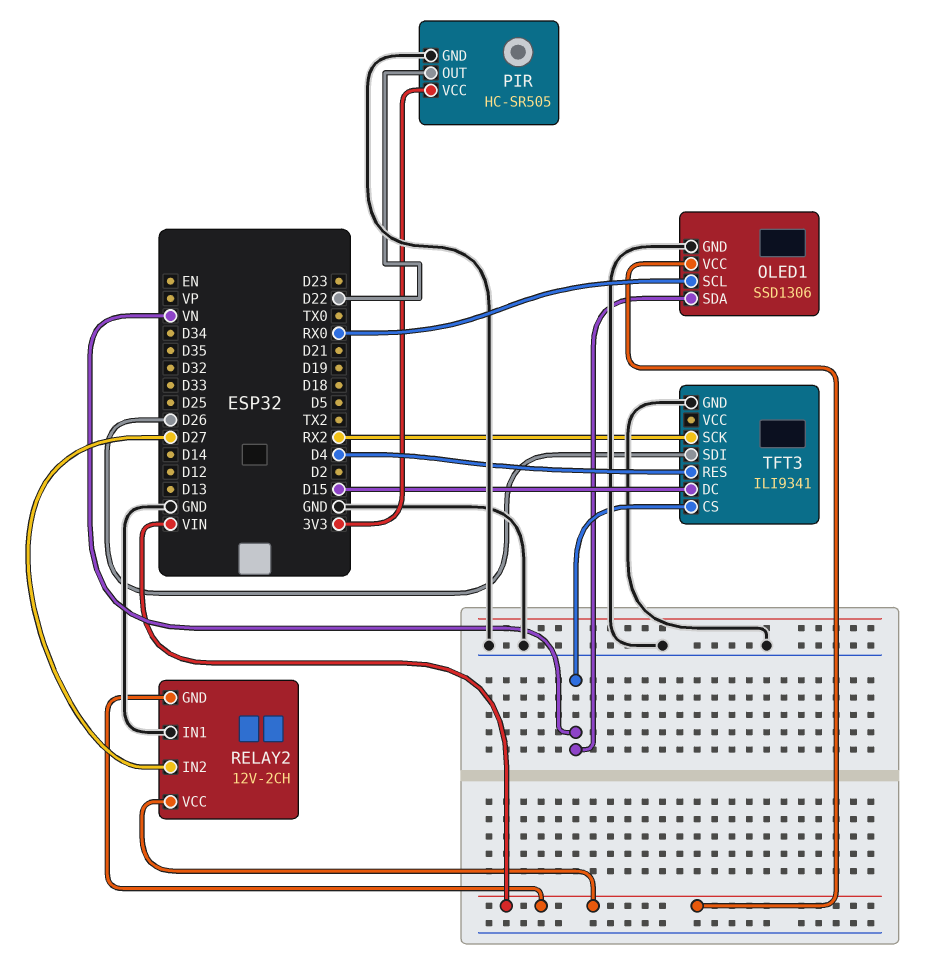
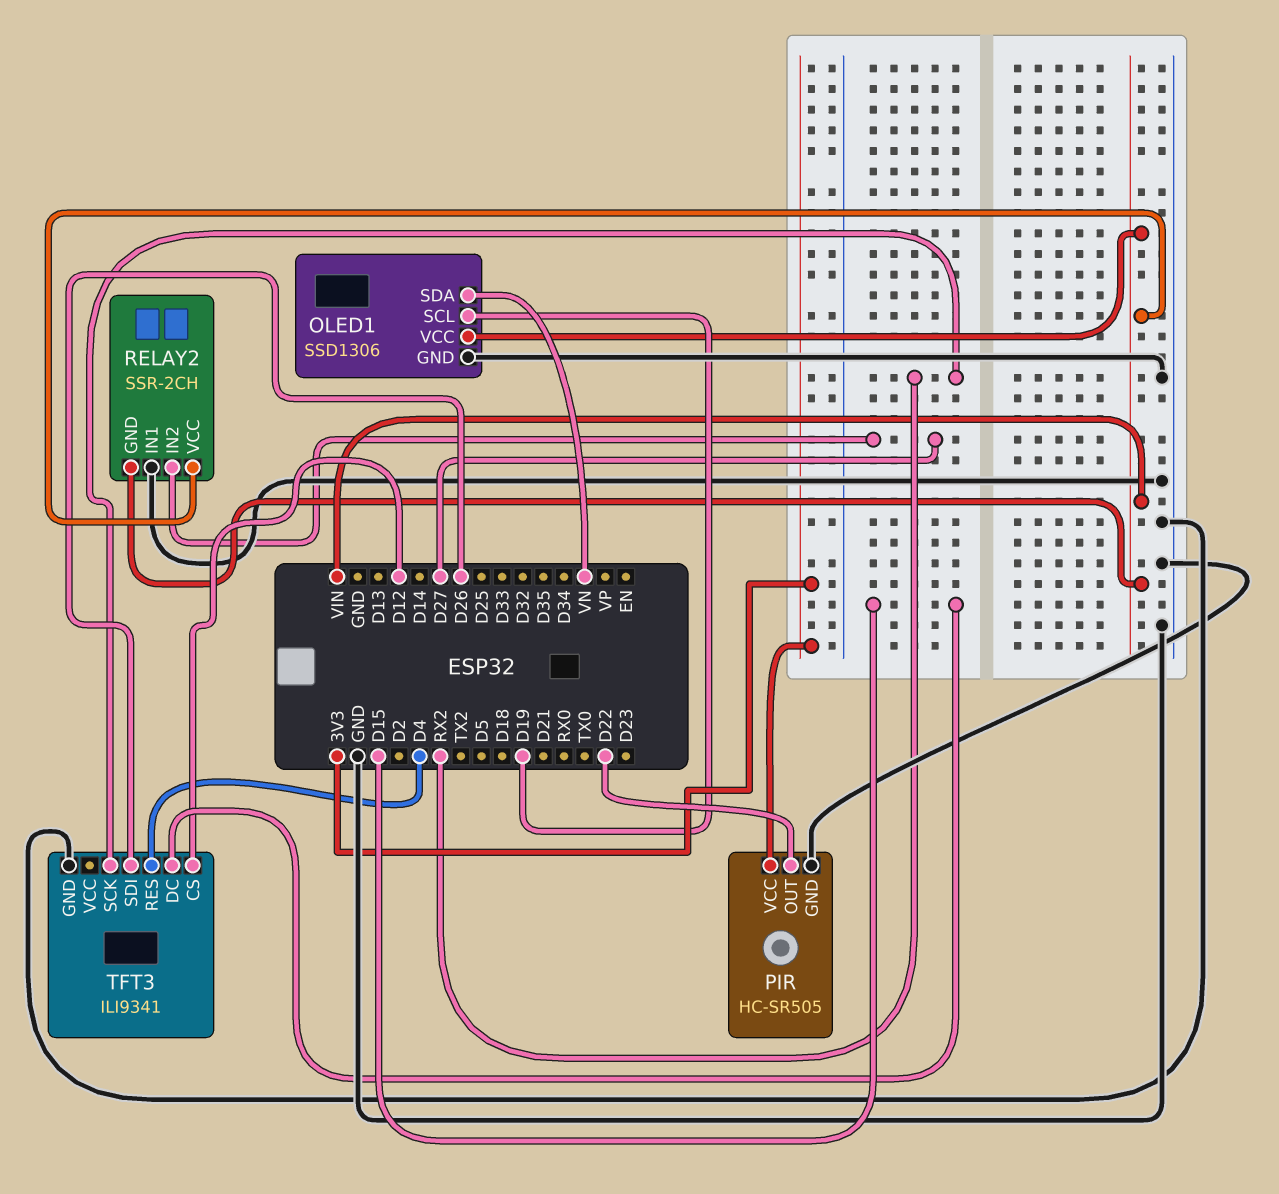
OLED1 pin SCL: RX0 -> D19
RELAY2: 12V-2CH -> SSR-2CH
TFT3 pin CS: VN -> D12

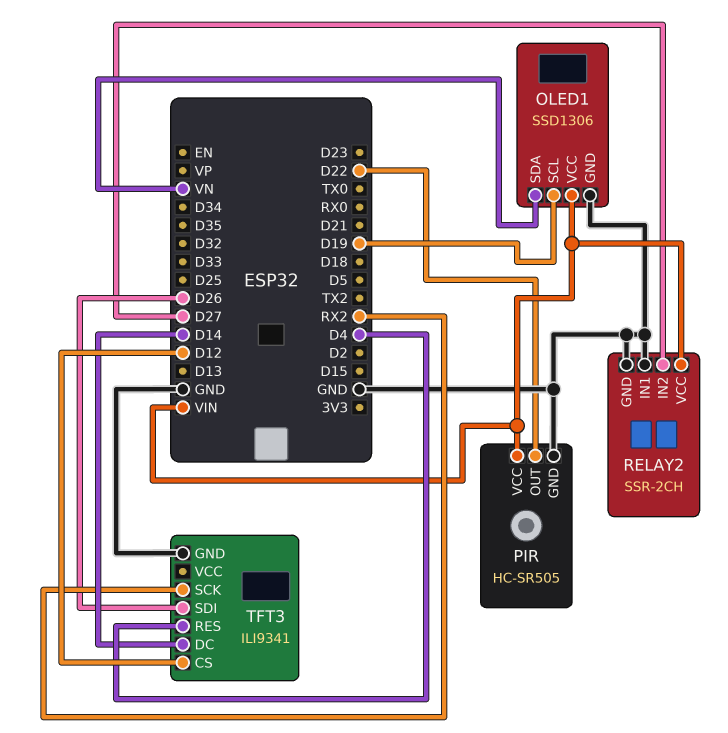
PIR pin VCC: 3V3 -> VIN
RELAY2 pin GND: VIN -> GND
TFT3 pin DC: D15 -> D14

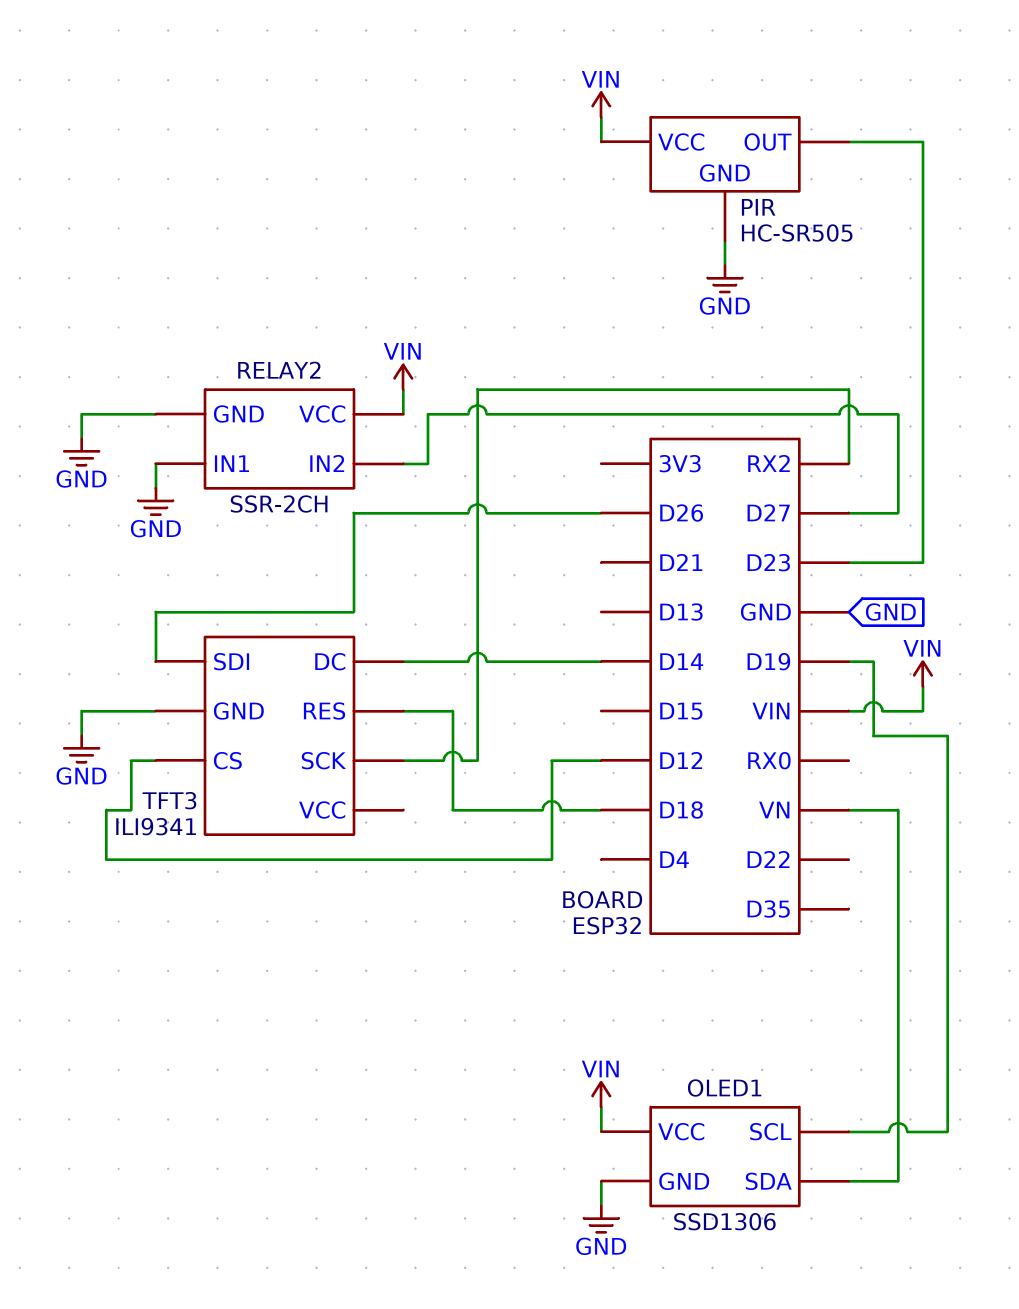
PIR pin OUT: D22 -> D23
TFT3 pin RES: D4 -> D18

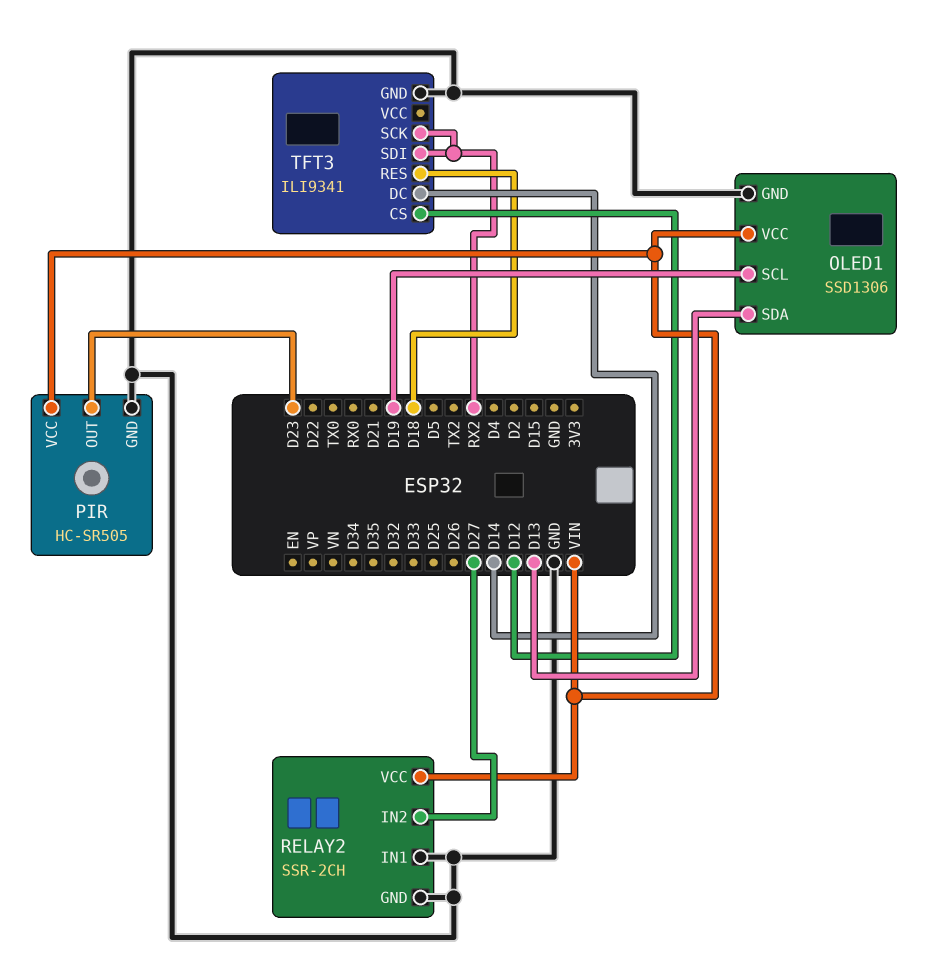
OLED1 pin SDA: VN -> D13
TFT3 pin SDI: D26 -> RX2

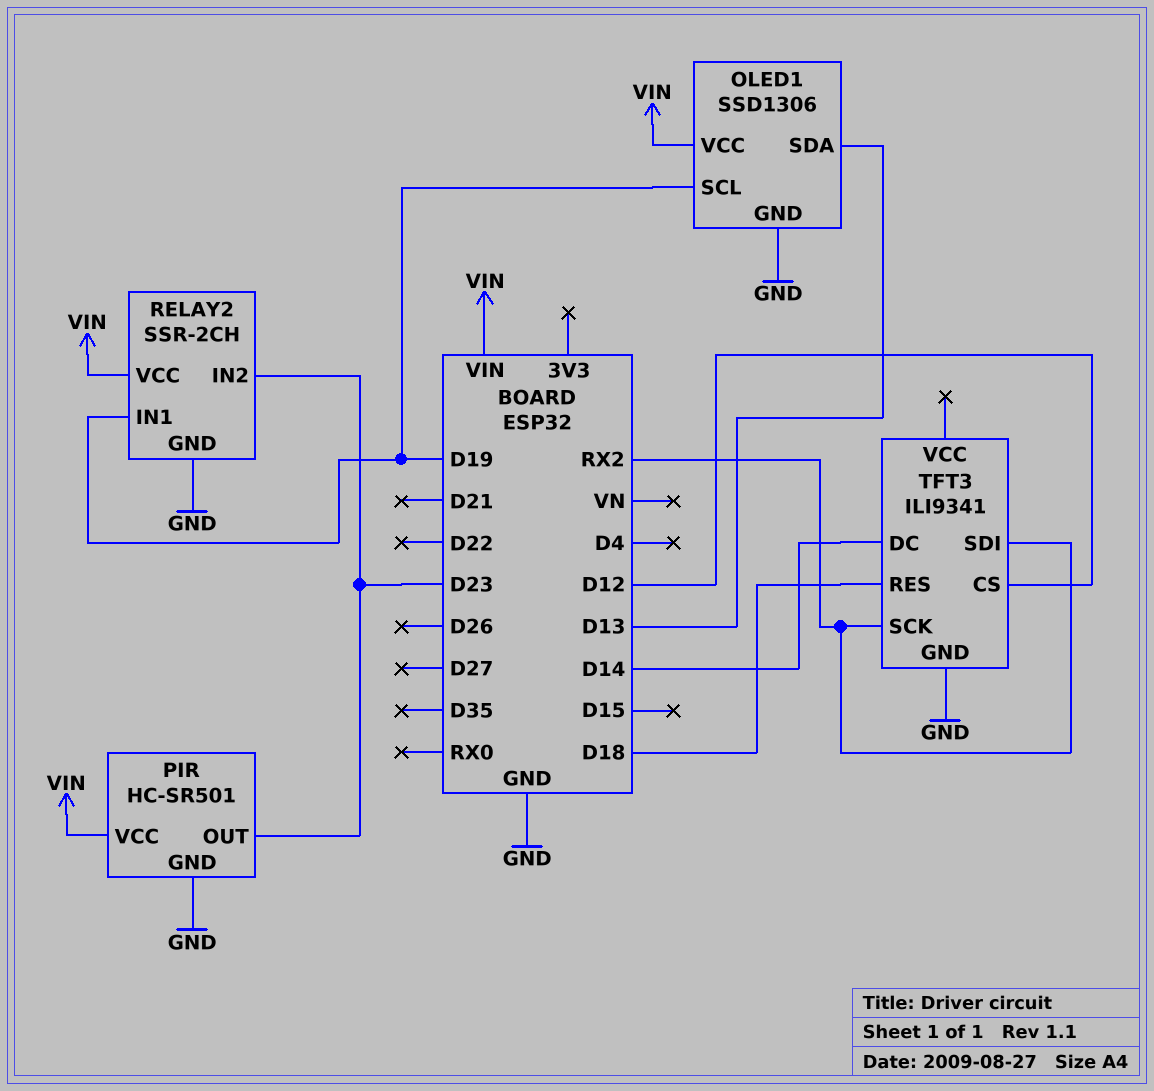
PIR: HC-SR505 -> HC-SR501
RELAY2 pin IN1: GND -> D19
RELAY2 pin IN2: D27 -> D23

